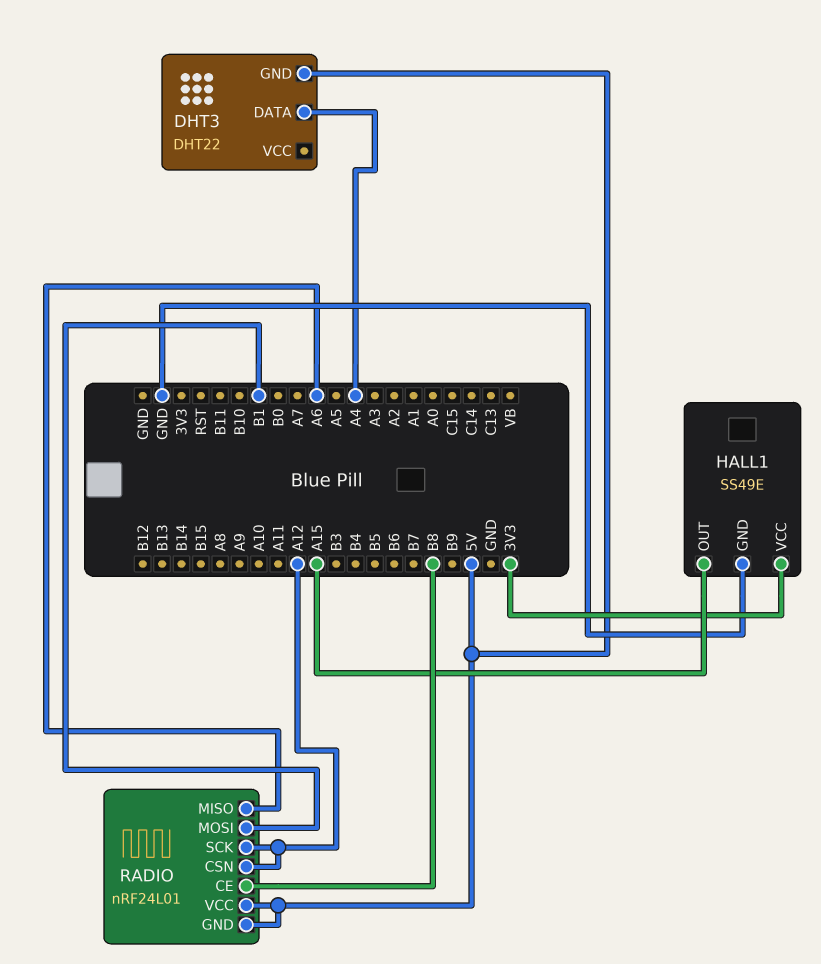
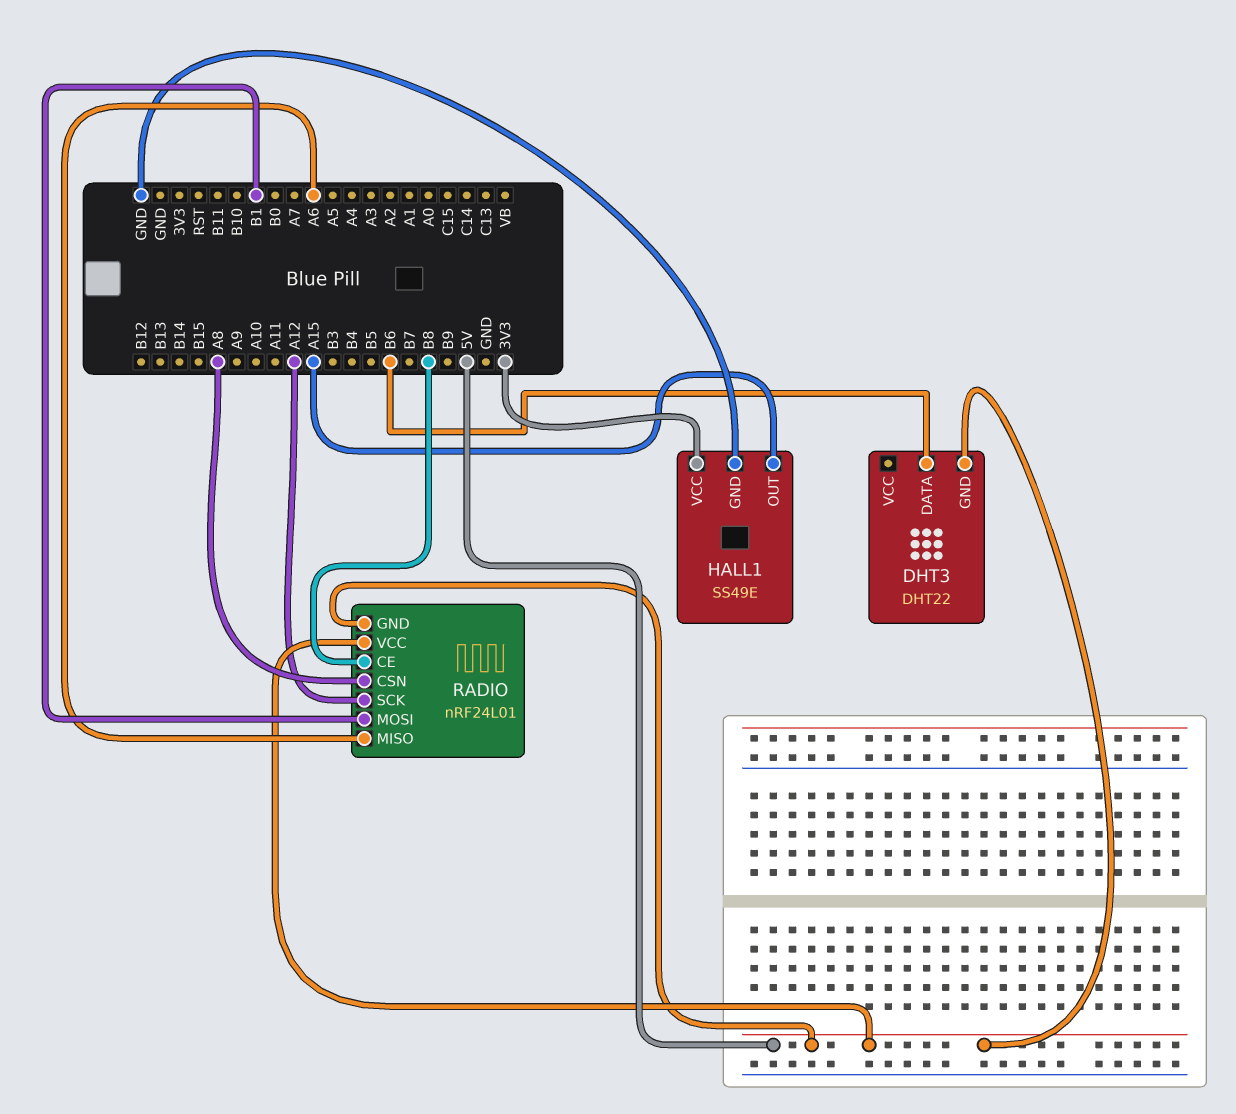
DHT3 pin DATA: A4 -> B6
RADIO pin CSN: A12 -> A8

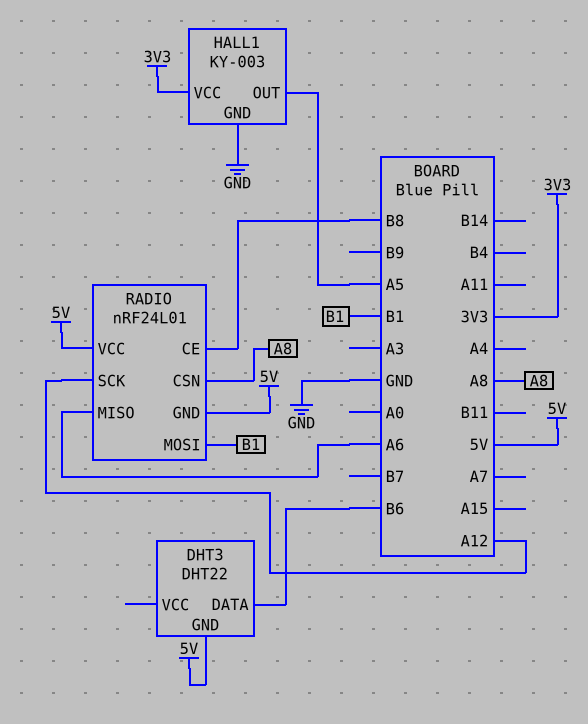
HALL1: SS49E -> KY-003
HALL1 pin OUT: A15 -> A5

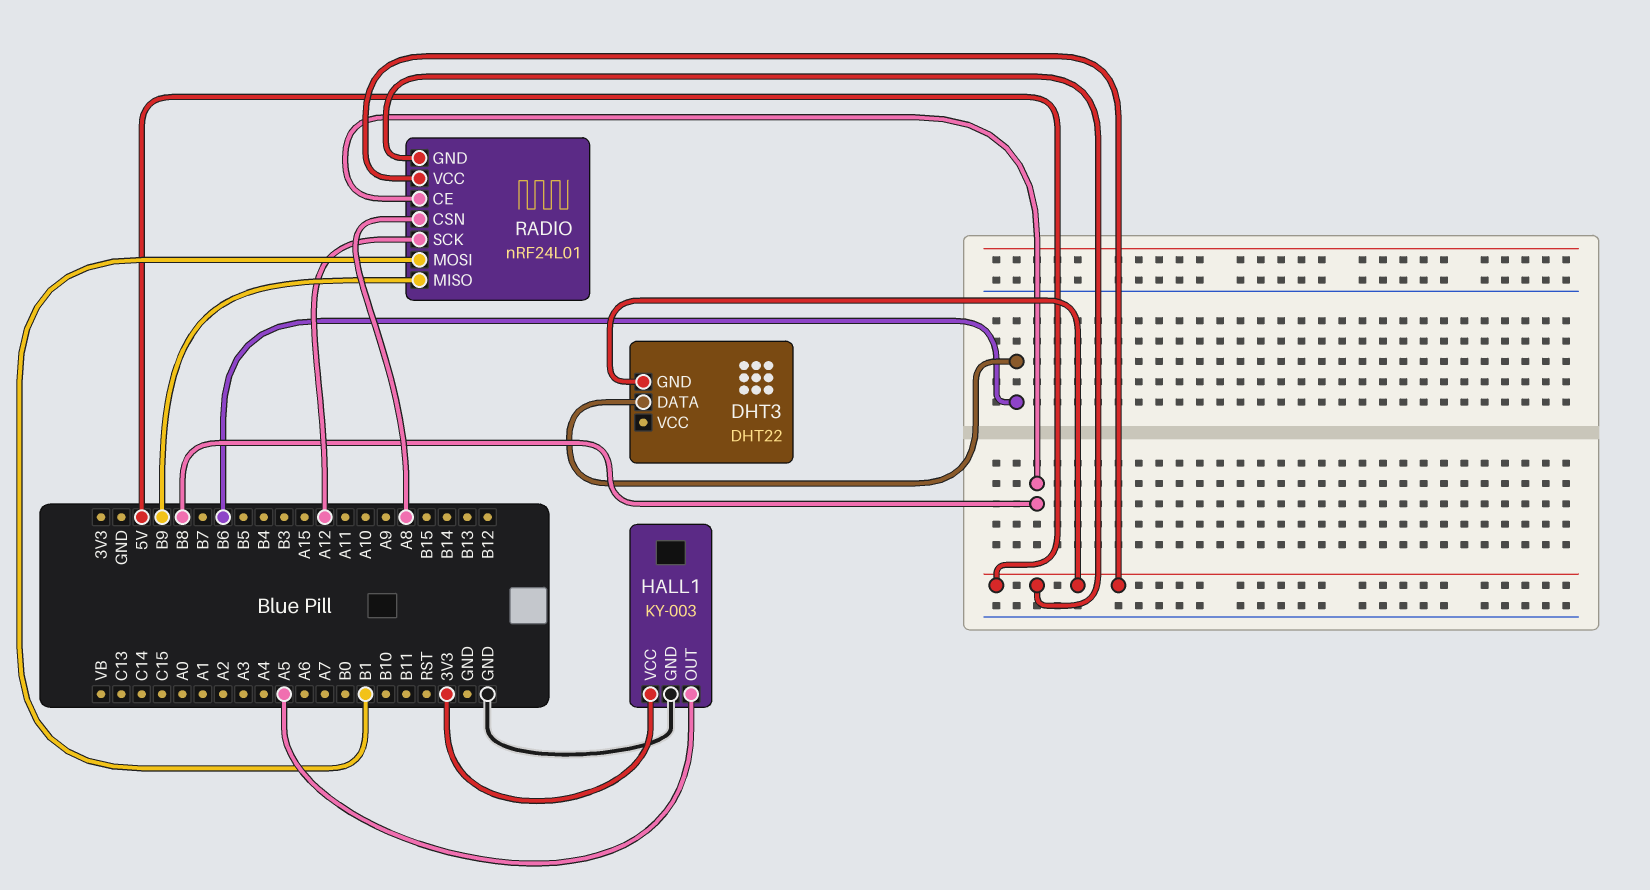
RADIO pin MISO: A6 -> B9

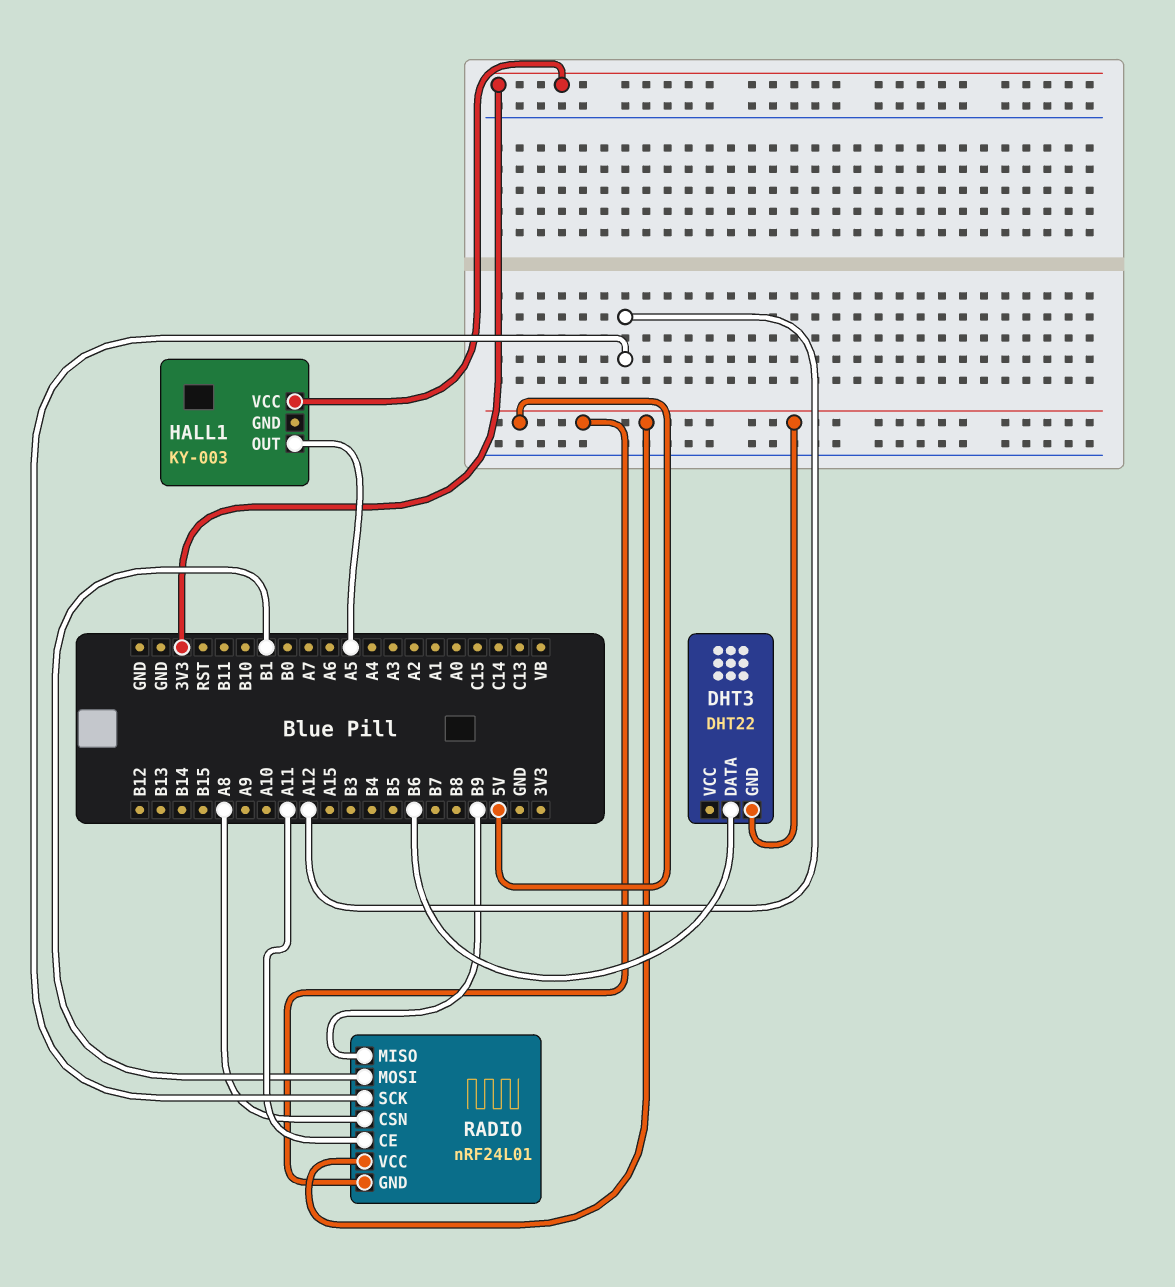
HALL1 pin GND: GND -> none
RADIO pin CE: B8 -> A11

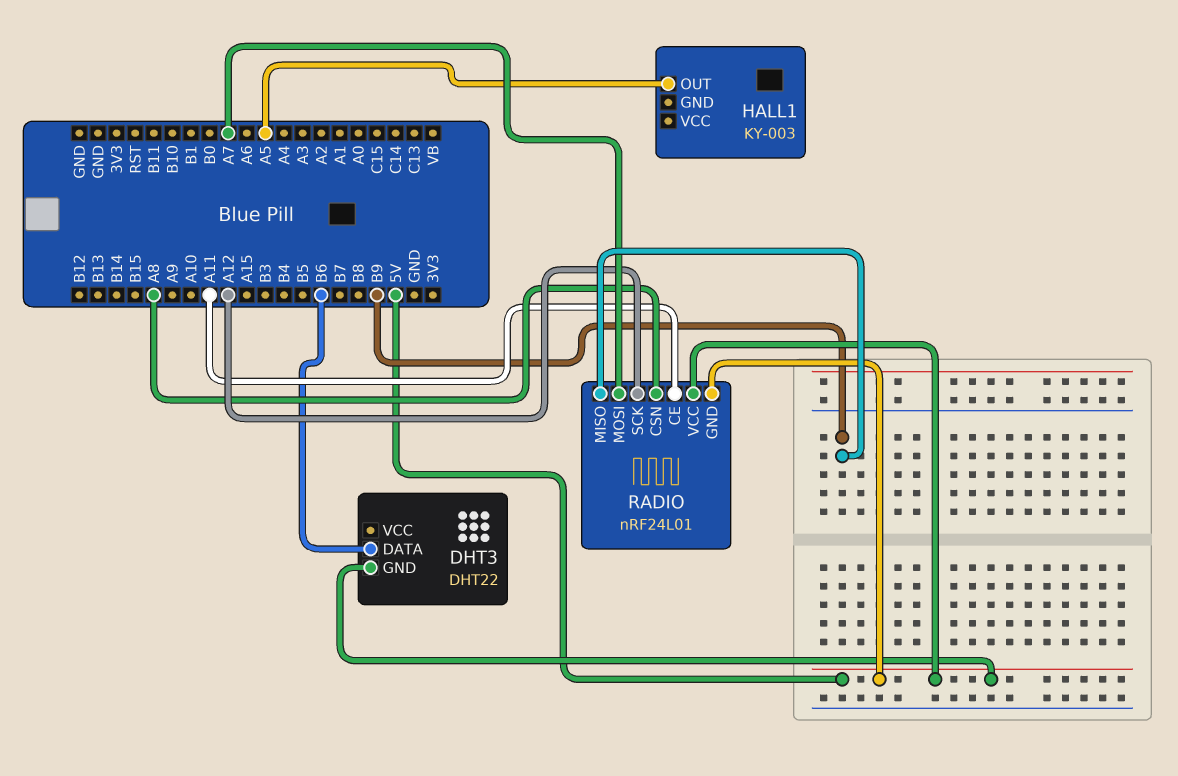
HALL1 pin VCC: 3V3 -> none
RADIO pin MOSI: B1 -> A7

